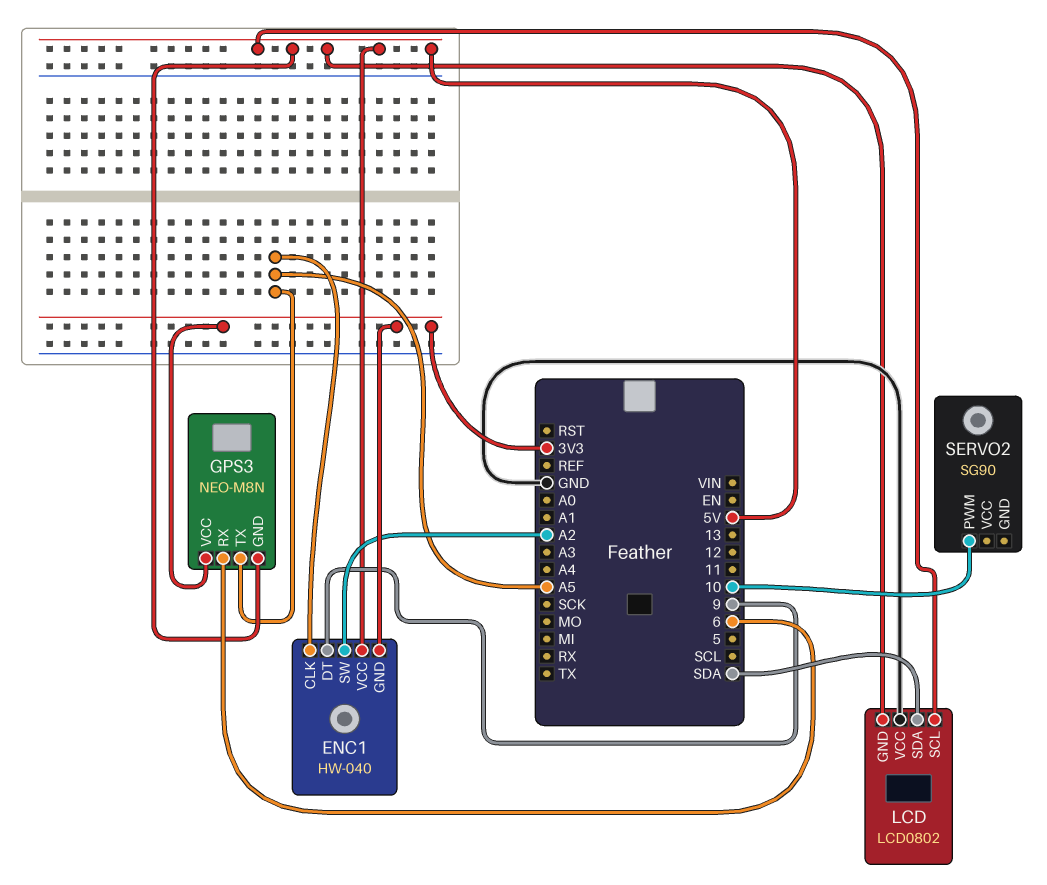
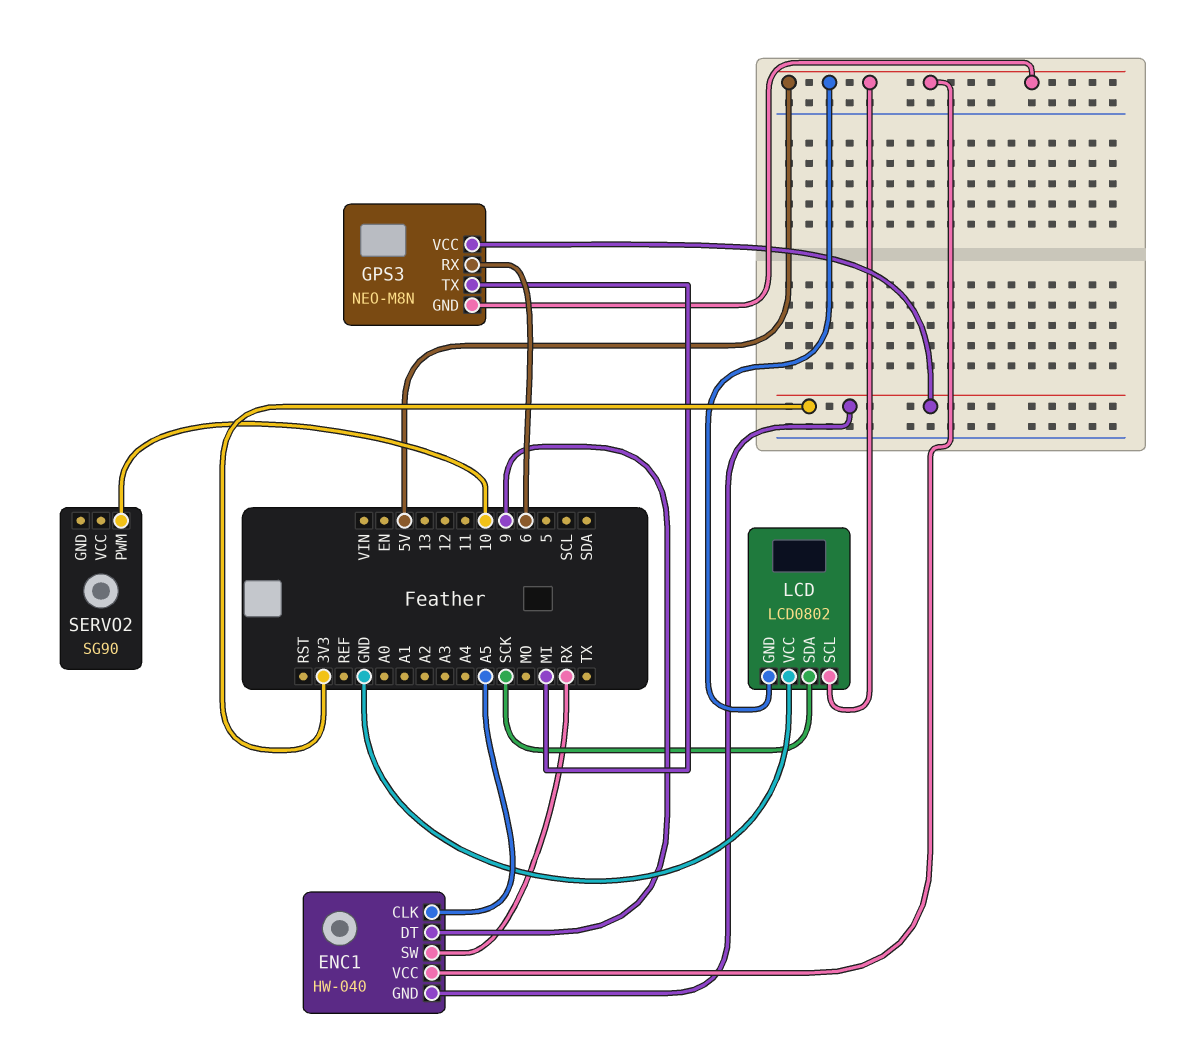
ENC1 pin SW: A2 -> RX
GPS3 pin TX: A5 -> MI
LCD pin SDA: SDA -> SCK

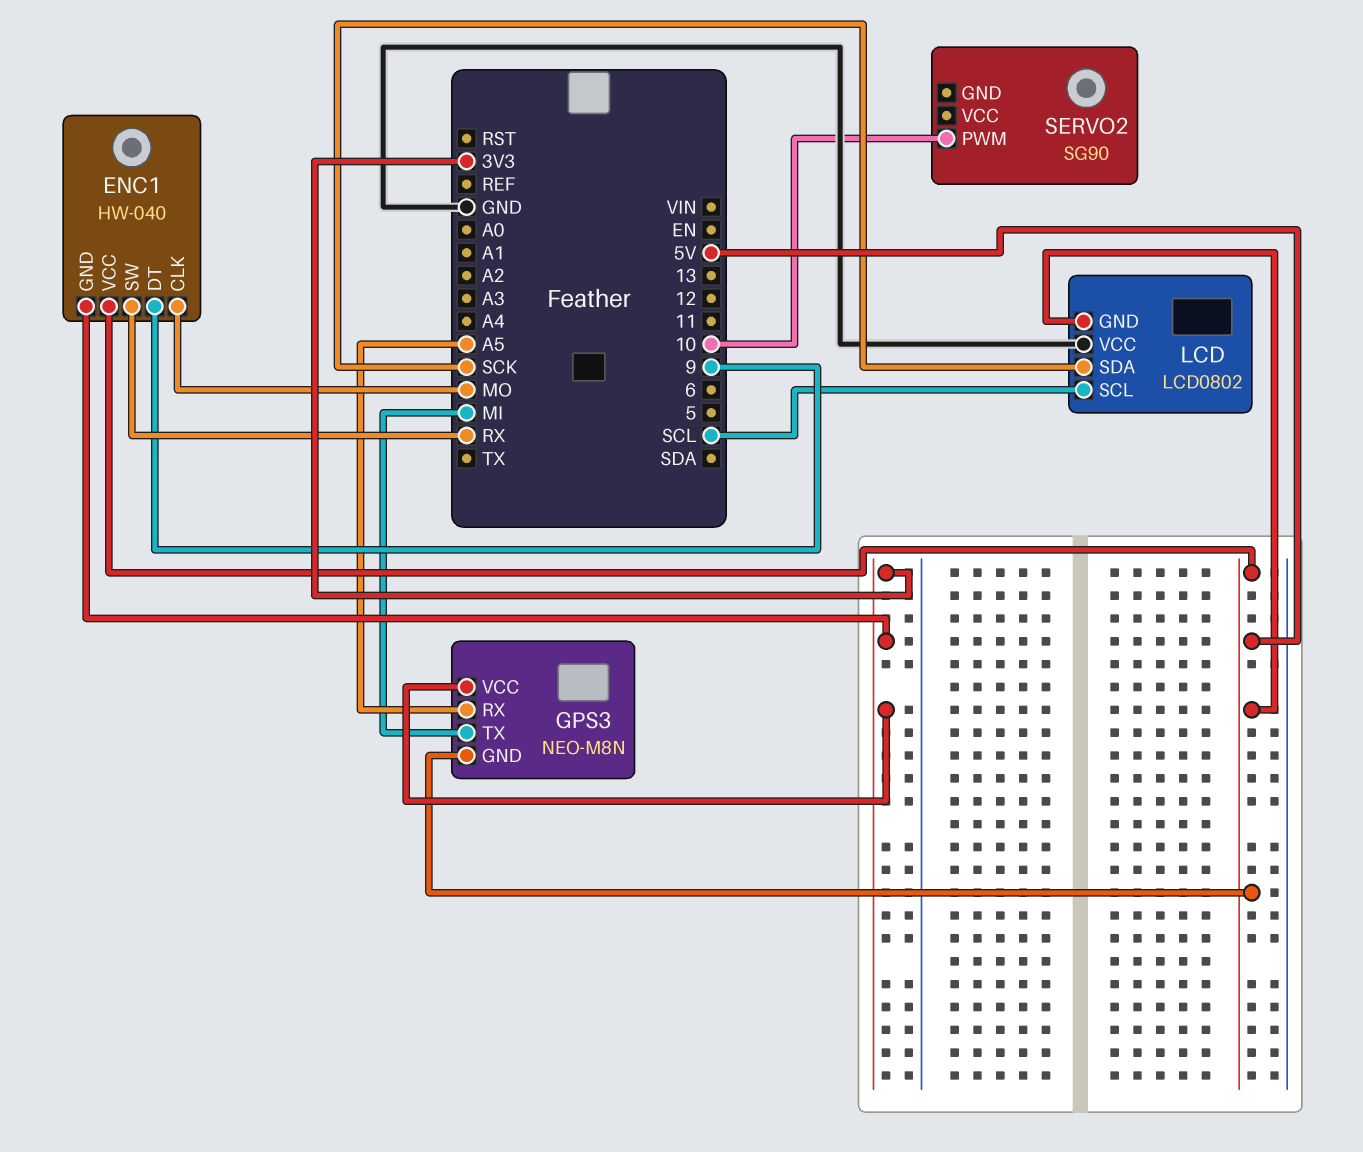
ENC1 pin CLK: A5 -> MO
GPS3 pin RX: 6 -> A5
LCD pin SCL: 5V -> SCL

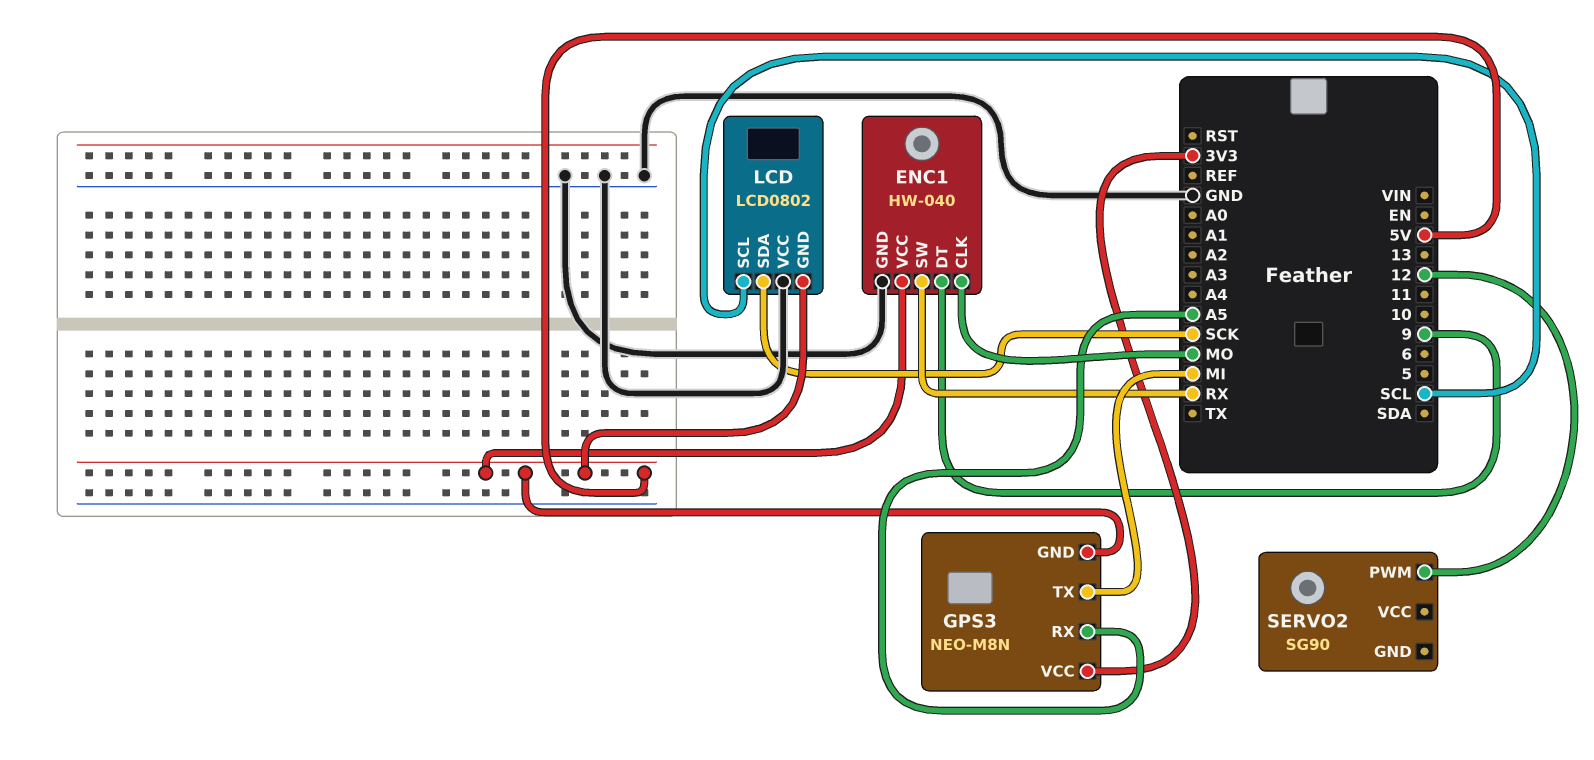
ENC1 pin GND: 3V3 -> GND
SERVO2 pin PWM: 10 -> 12

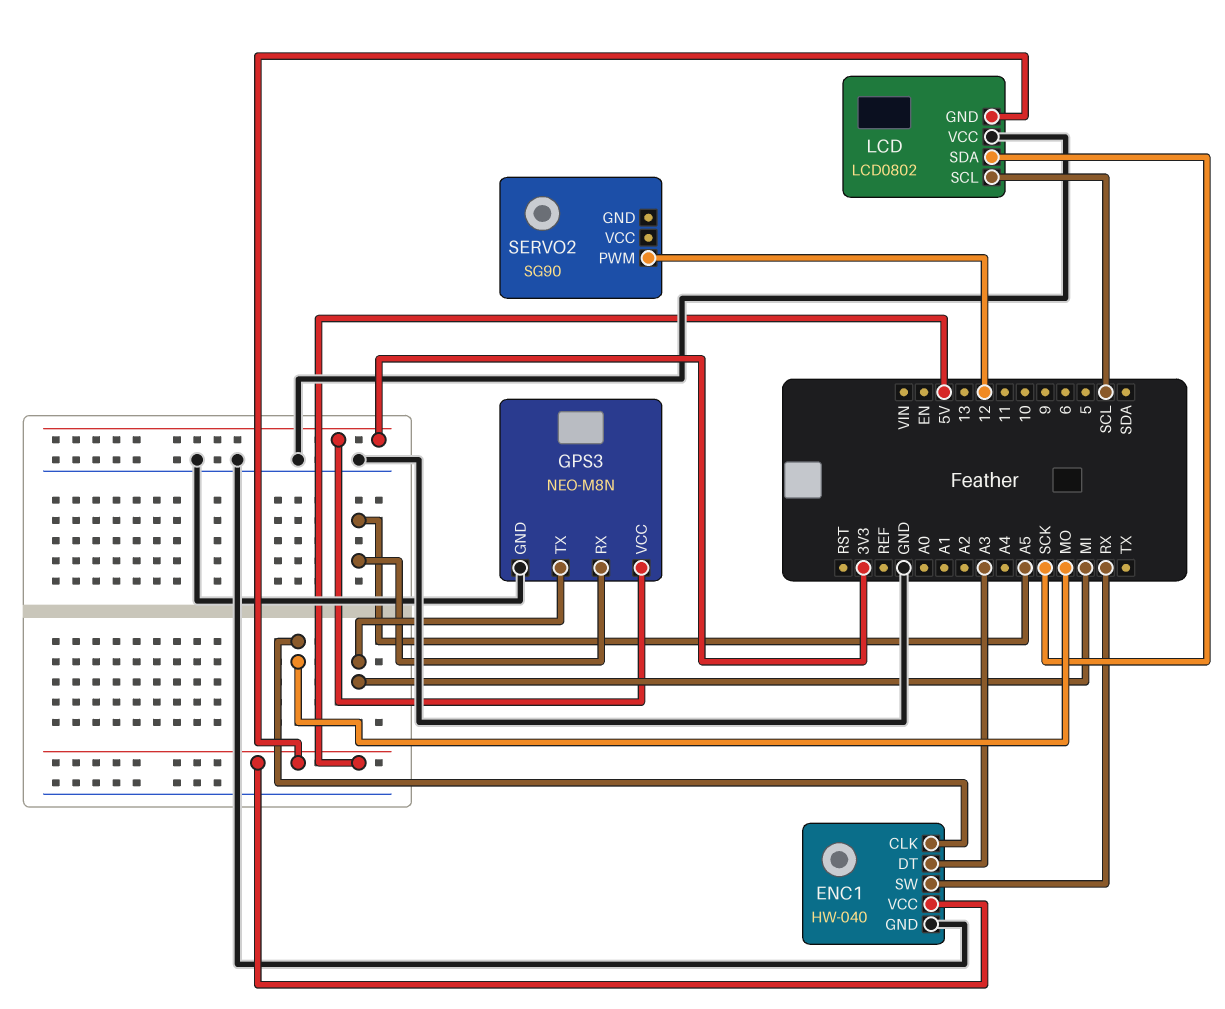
ENC1 pin DT: 9 -> A3
GPS3 pin GND: 5V -> GND

